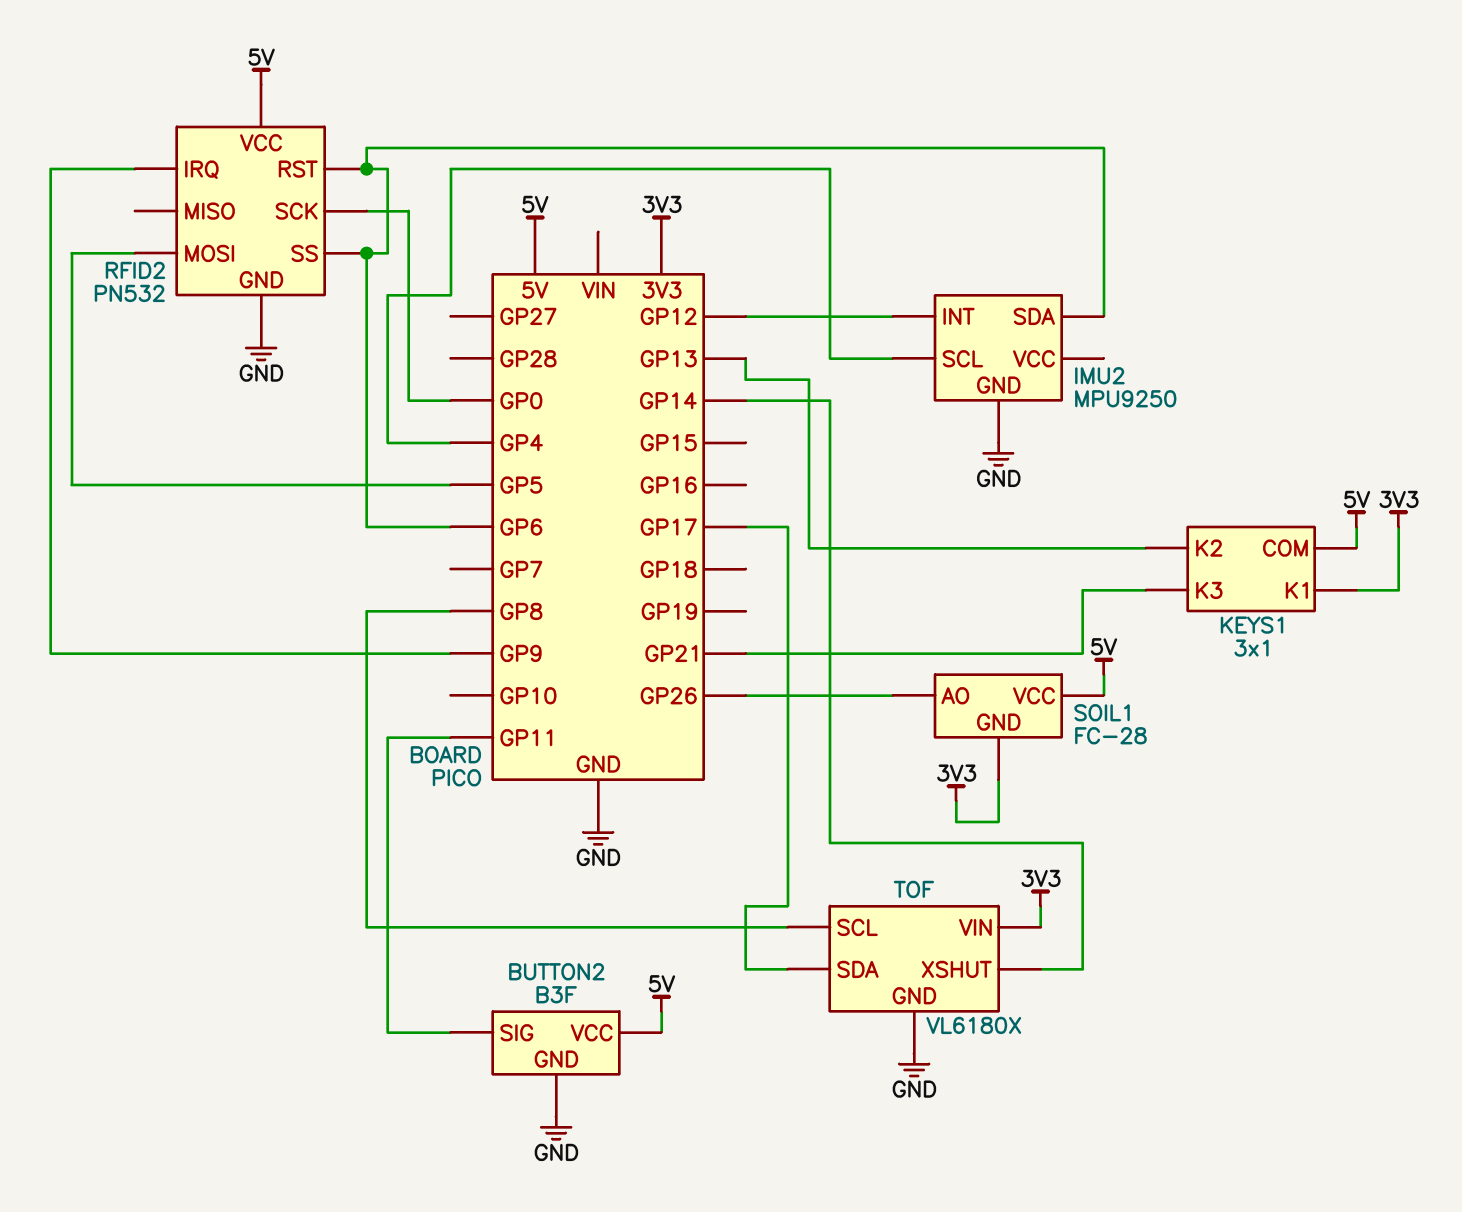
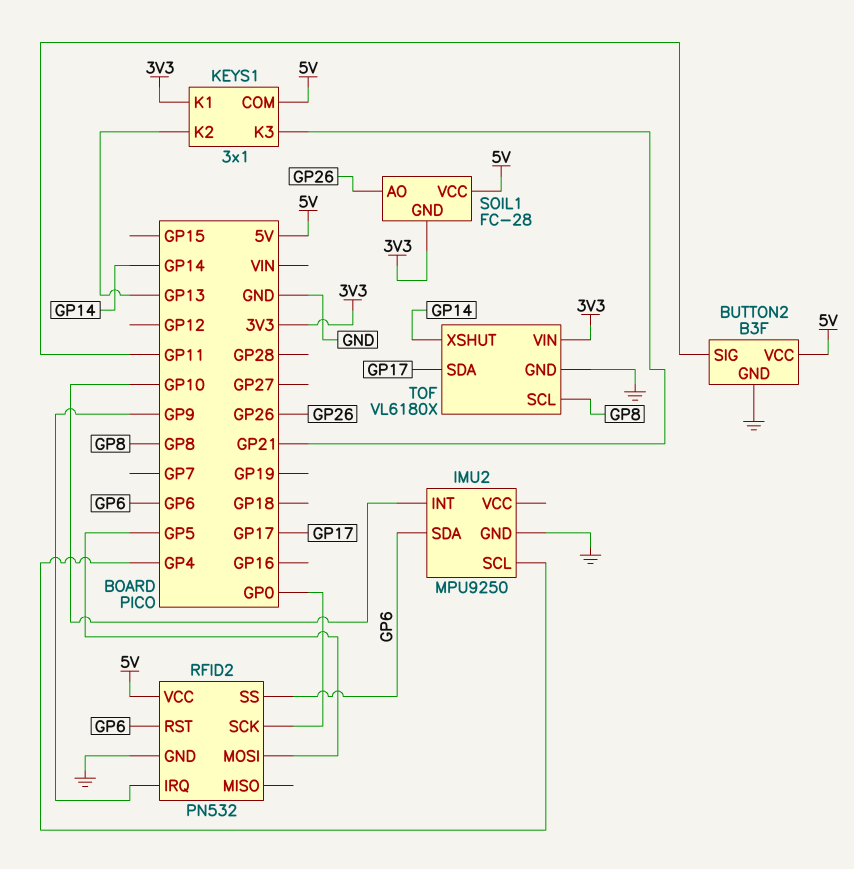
IMU2 pin INT: GP12 -> GP10

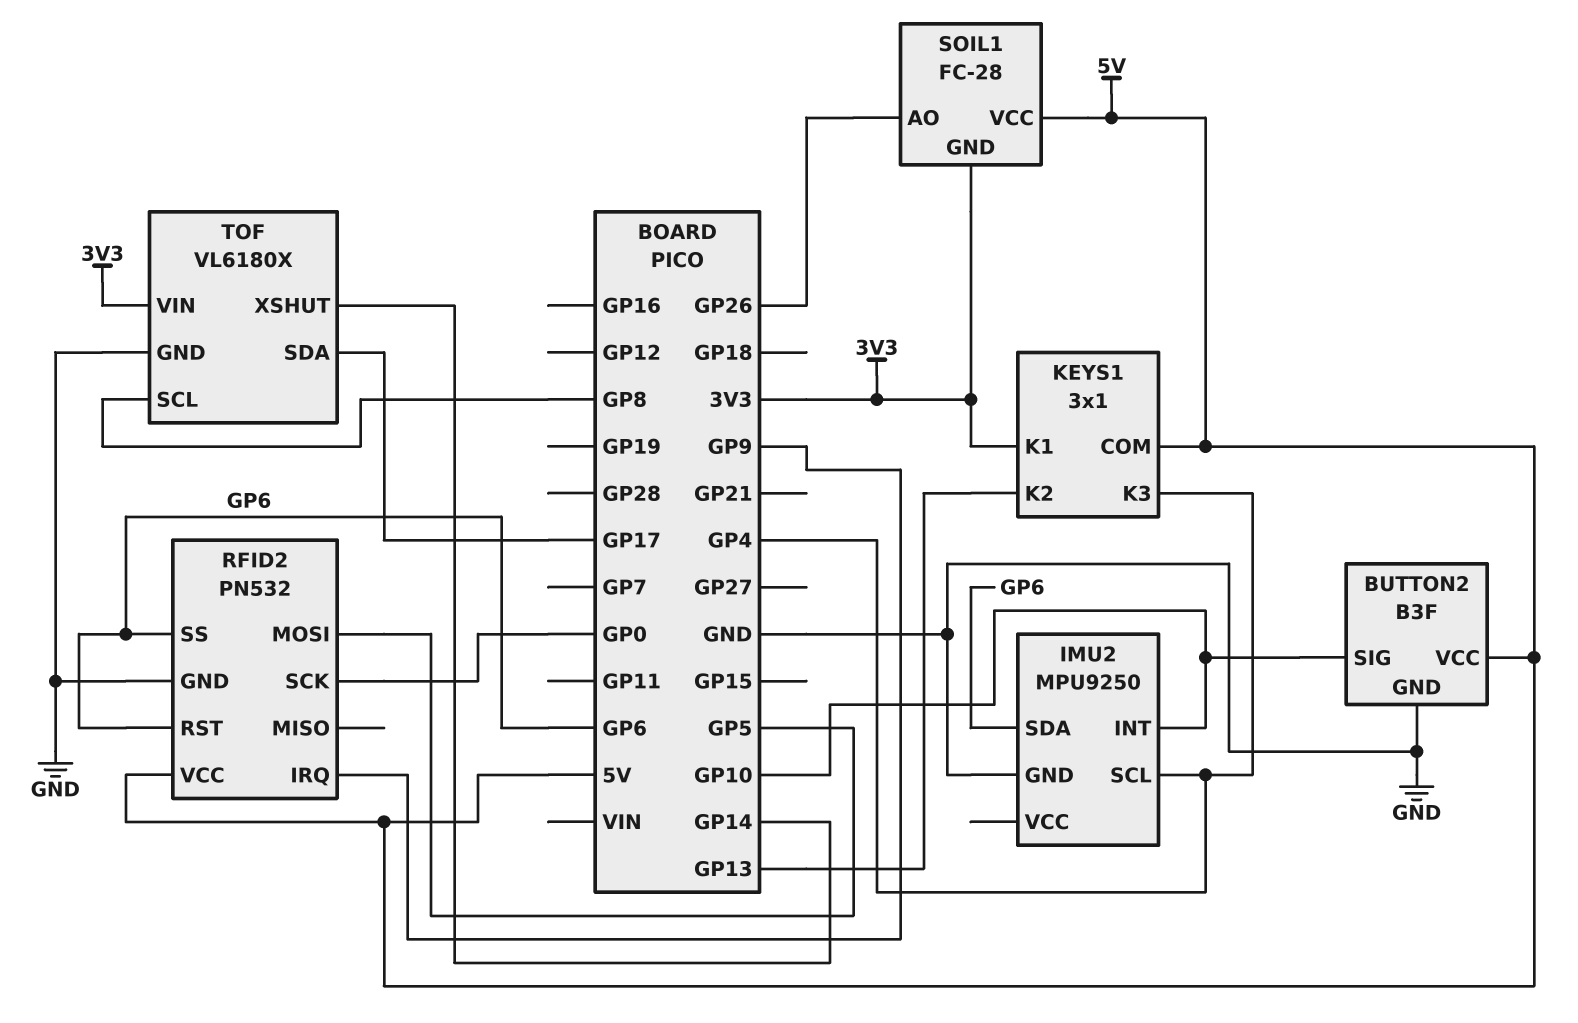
BUTTON2 pin SIG: GP11 -> GP10
KEYS1 pin K3: GP21 -> GP4

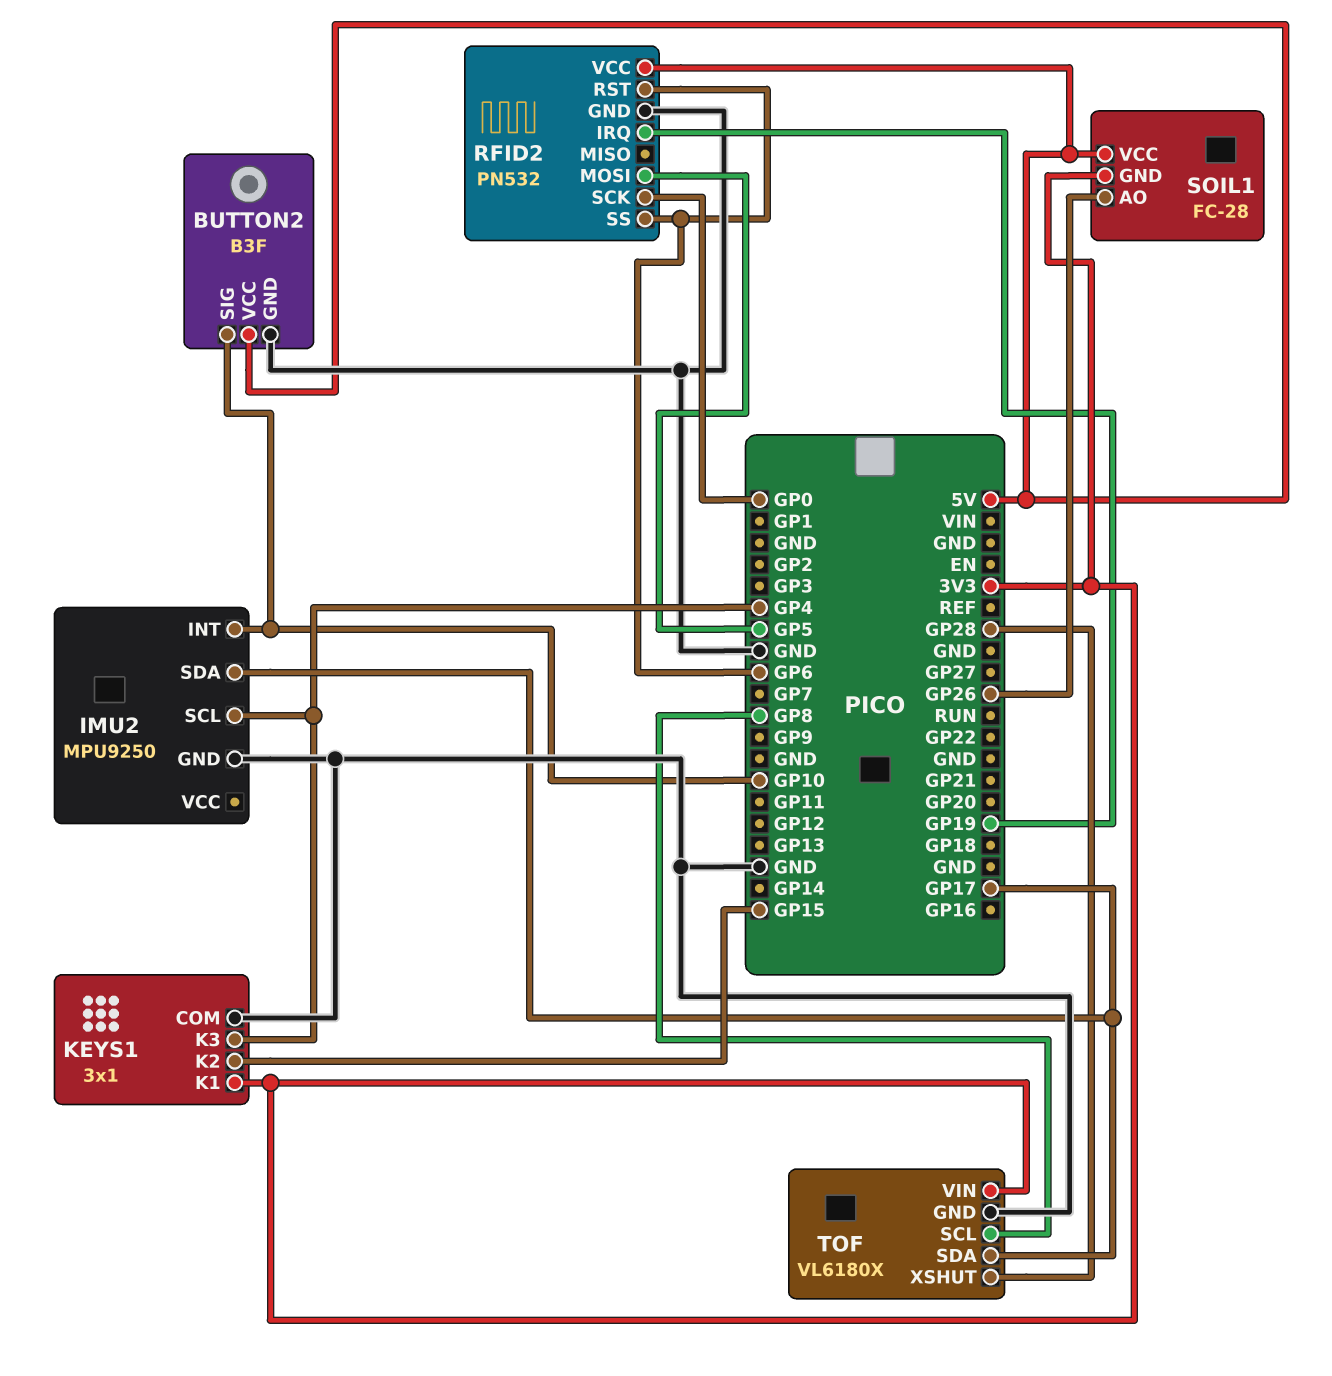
IMU2 pin SDA: GP6 -> GP17
KEYS1 pin COM: 5V -> GND
KEYS1 pin K2: GP13 -> GP15
RFID2 pin IRQ: GP9 -> GP19
TOF pin XSHUT: GP14 -> GP28

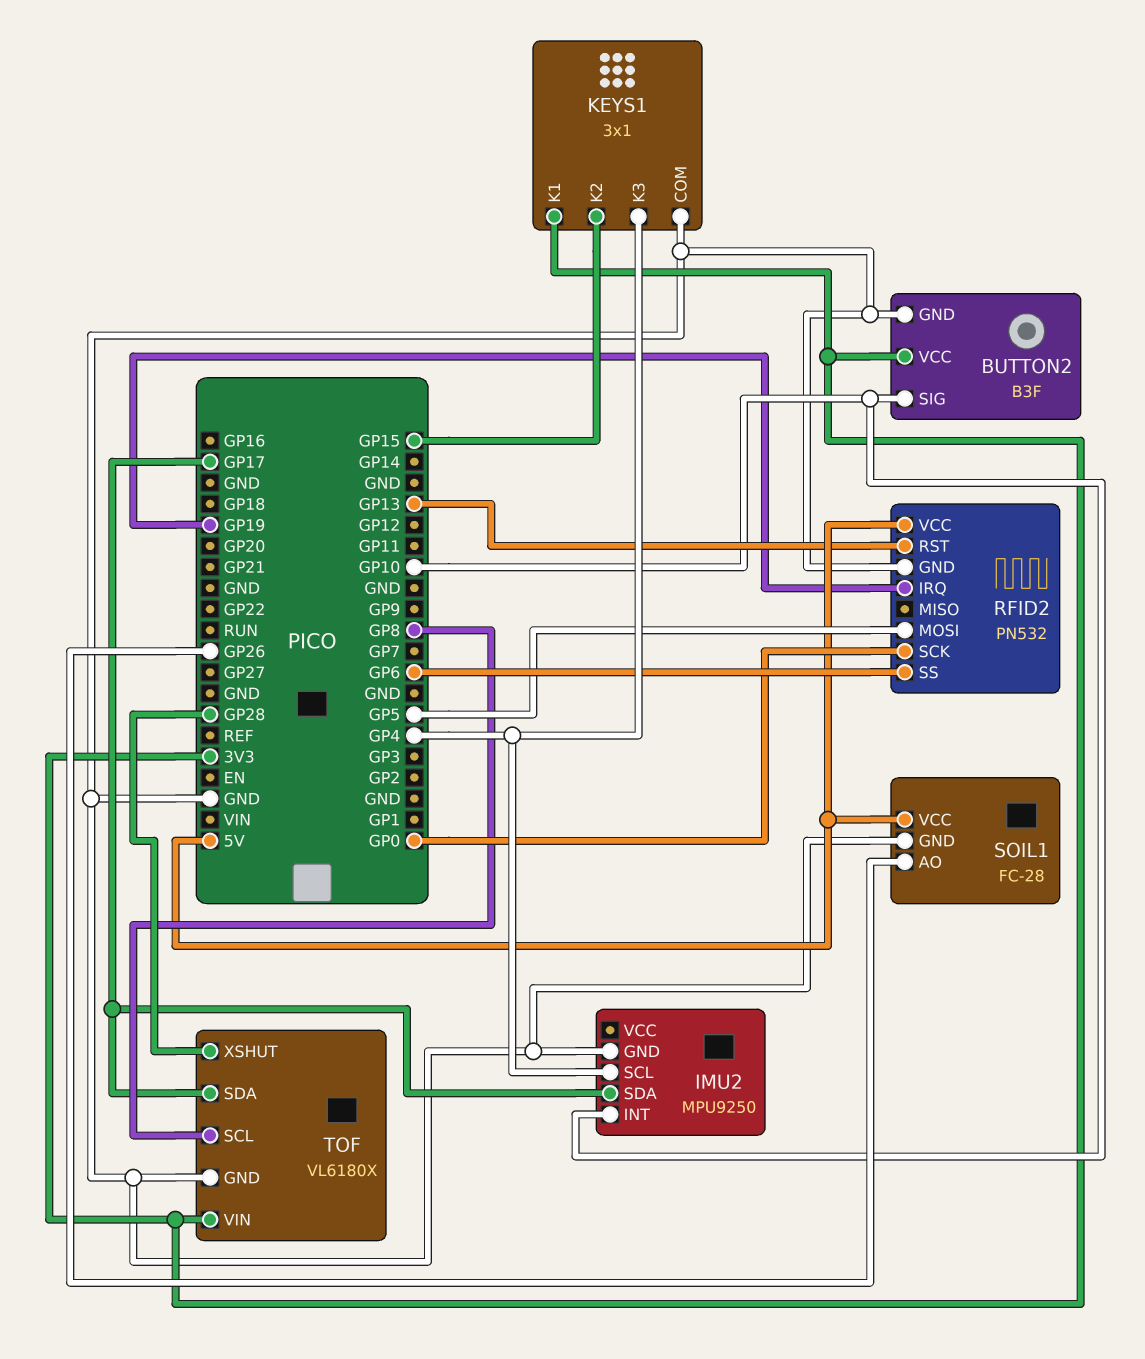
BUTTON2 pin VCC: 5V -> 3V3
RFID2 pin RST: GP6 -> GP13
SOIL1 pin GND: 3V3 -> GND

